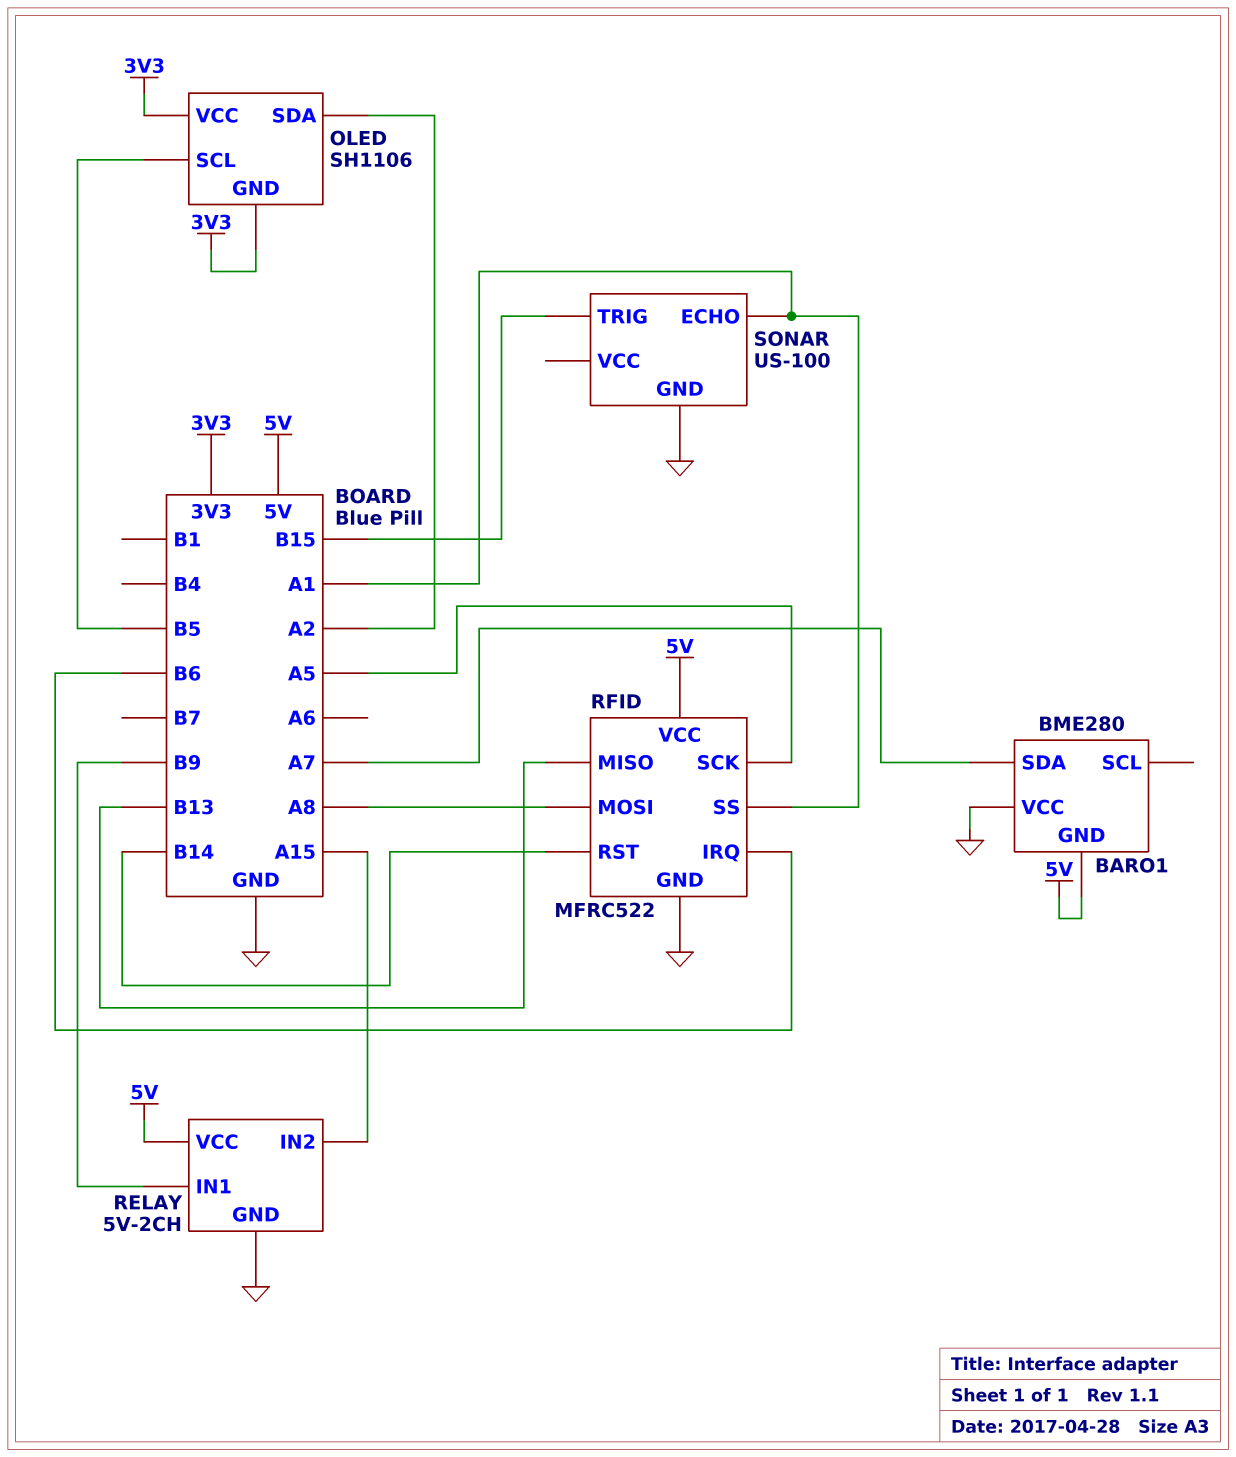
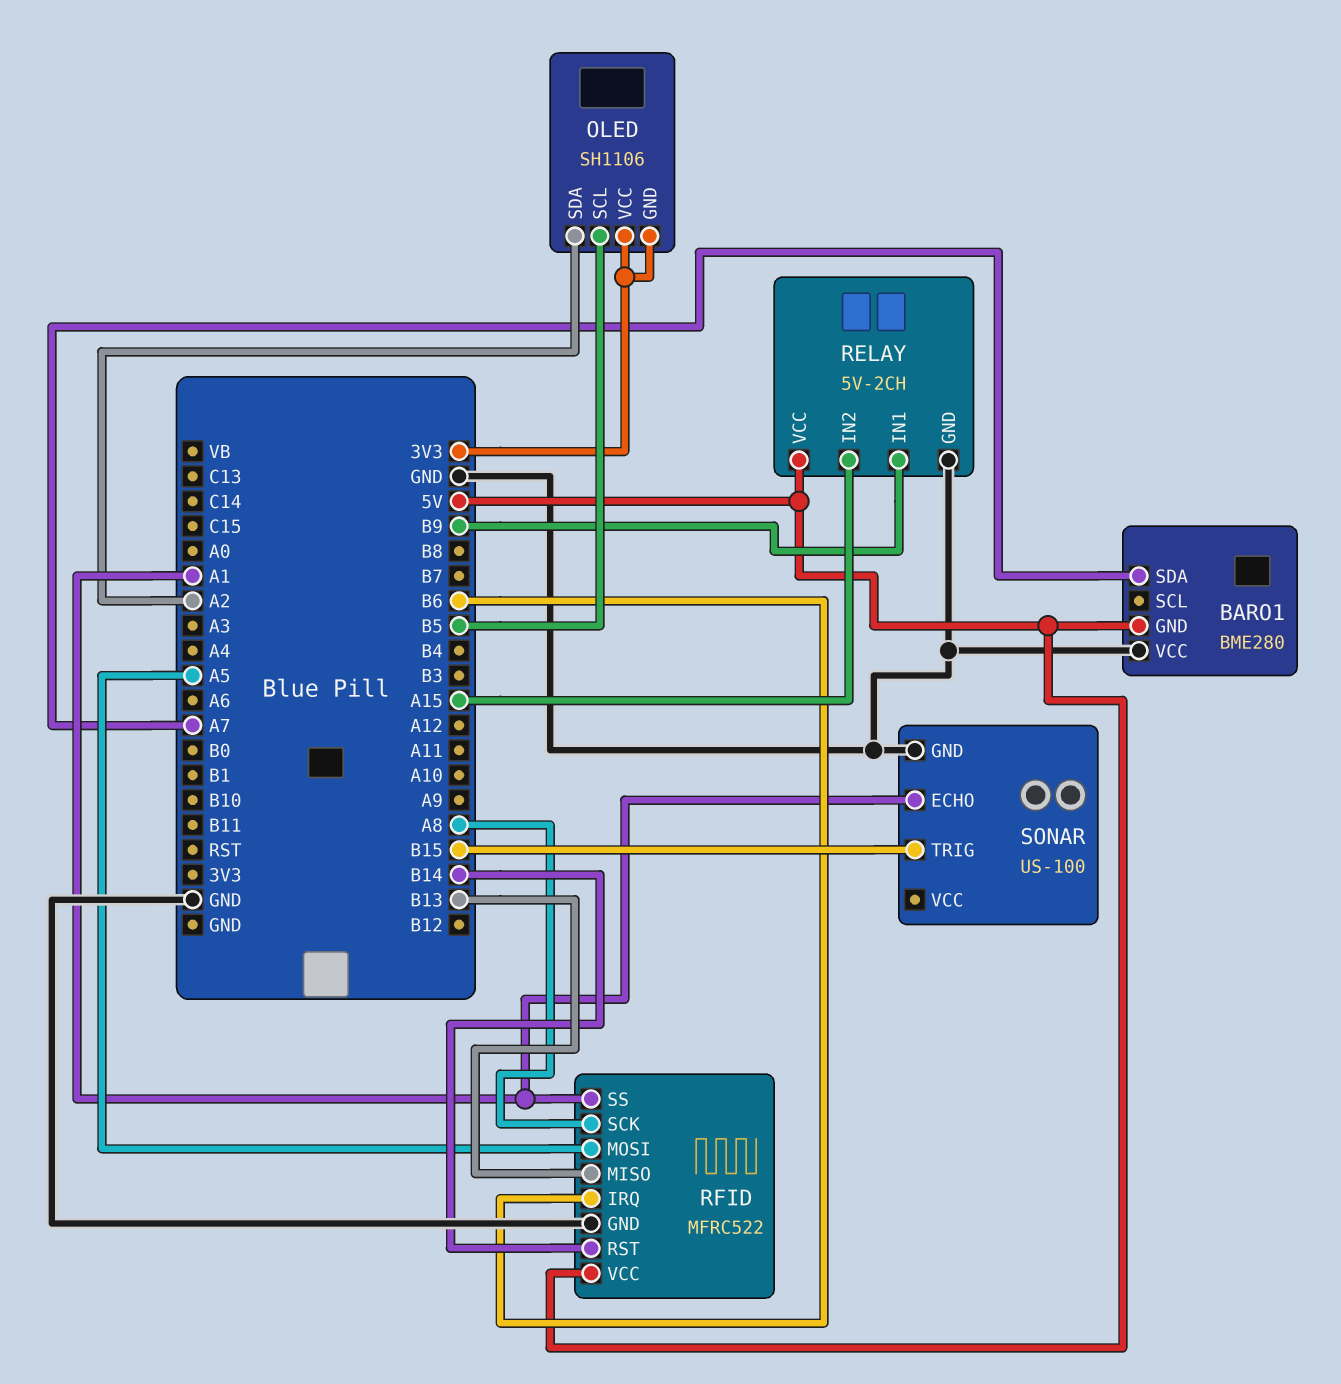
RFID pin MOSI: A8 -> A5
RFID pin SCK: A5 -> A8

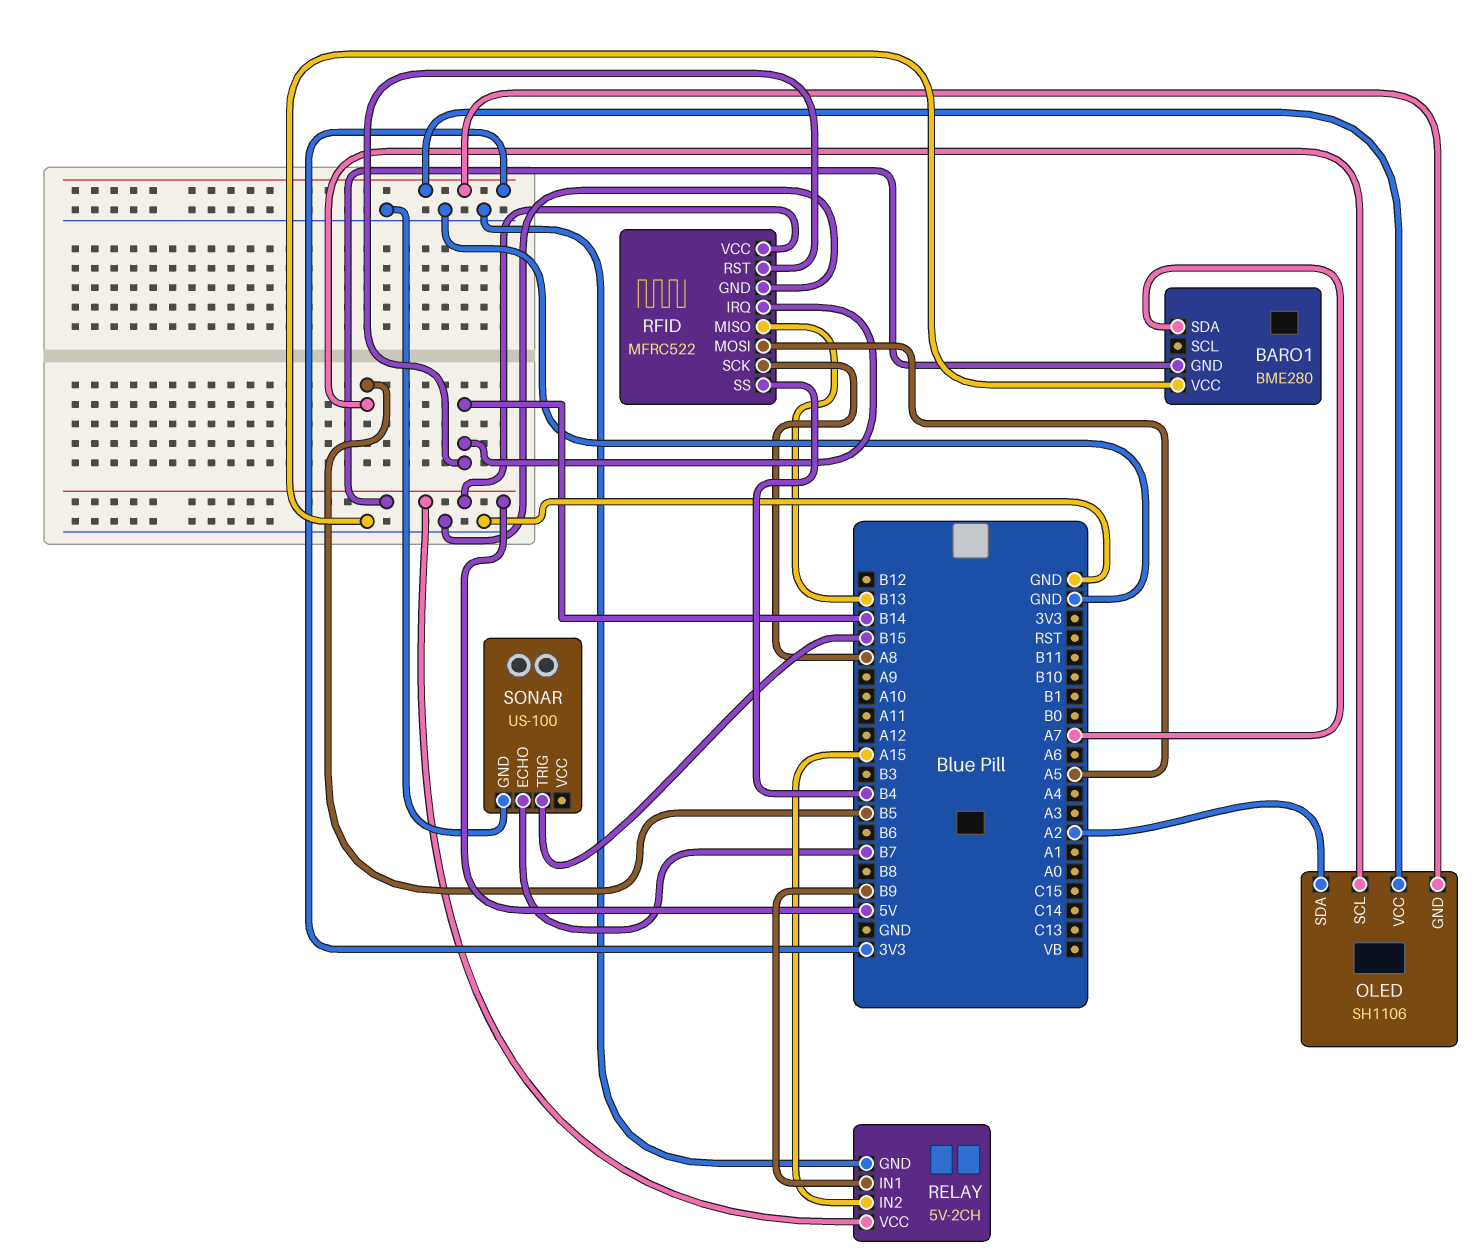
RFID pin IRQ: B6 -> B14
RFID pin SS: A1 -> B4
SONAR pin ECHO: A1 -> B7

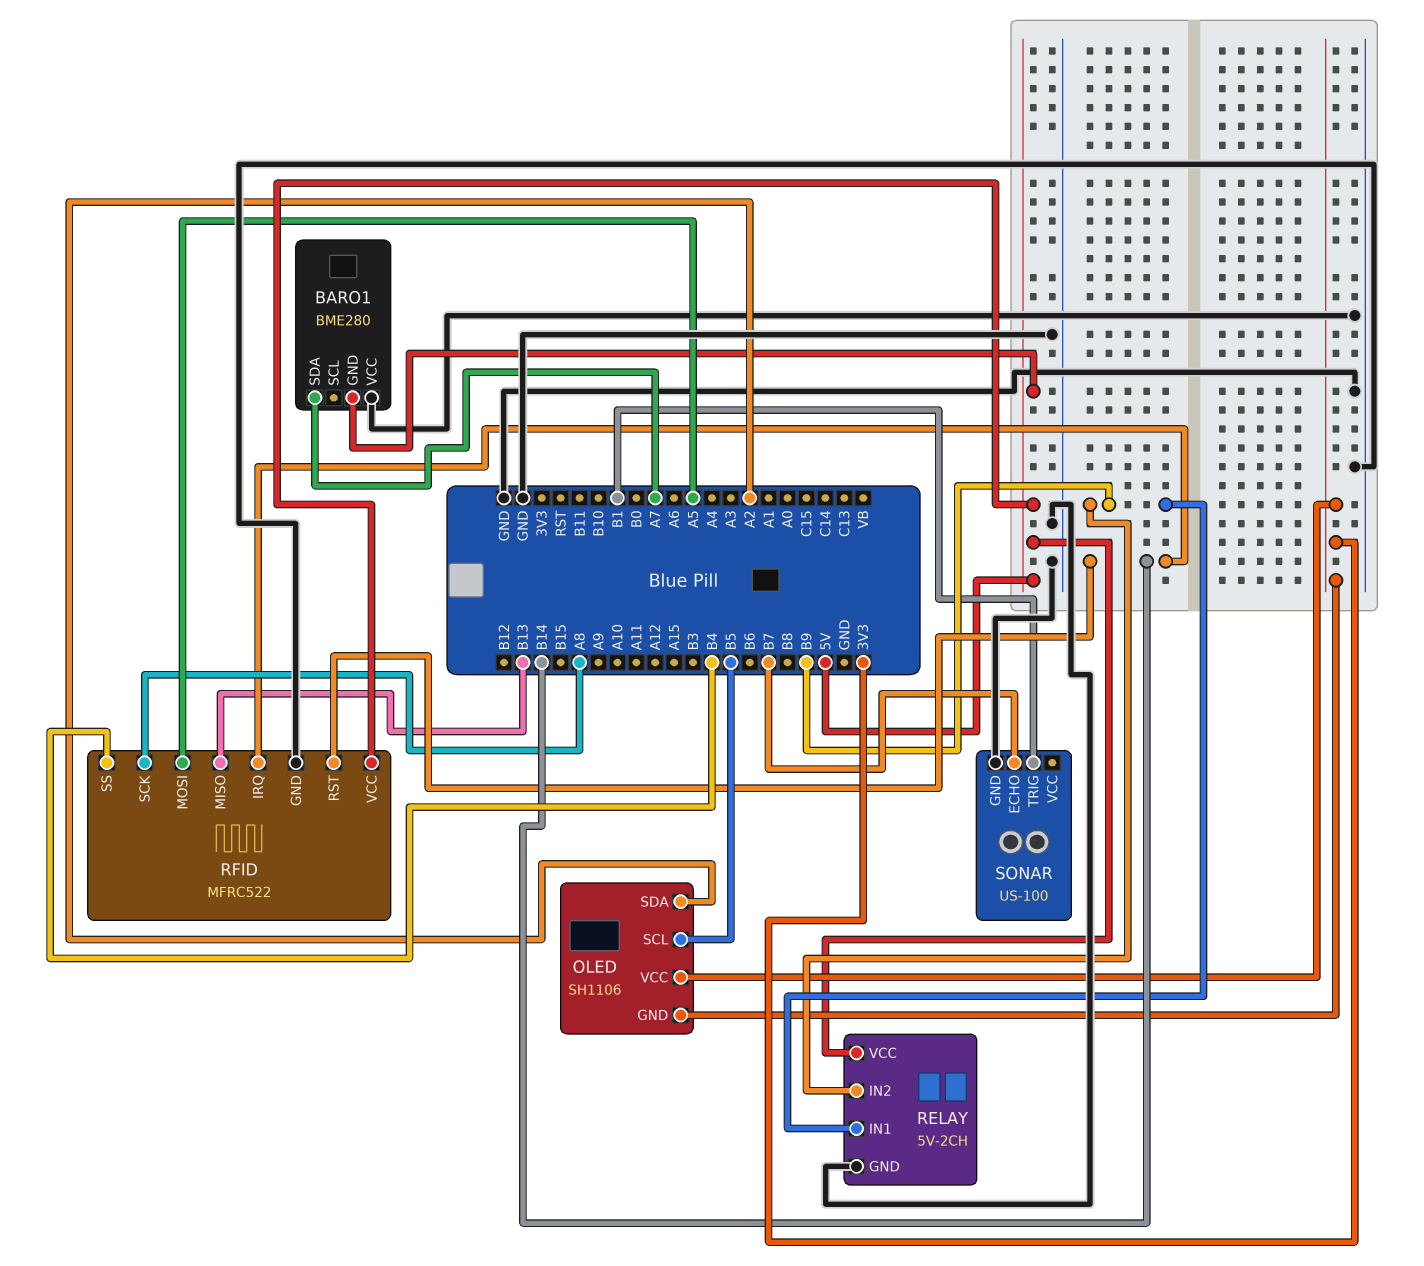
RELAY pin IN2: A15 -> B9
SONAR pin TRIG: B15 -> B1

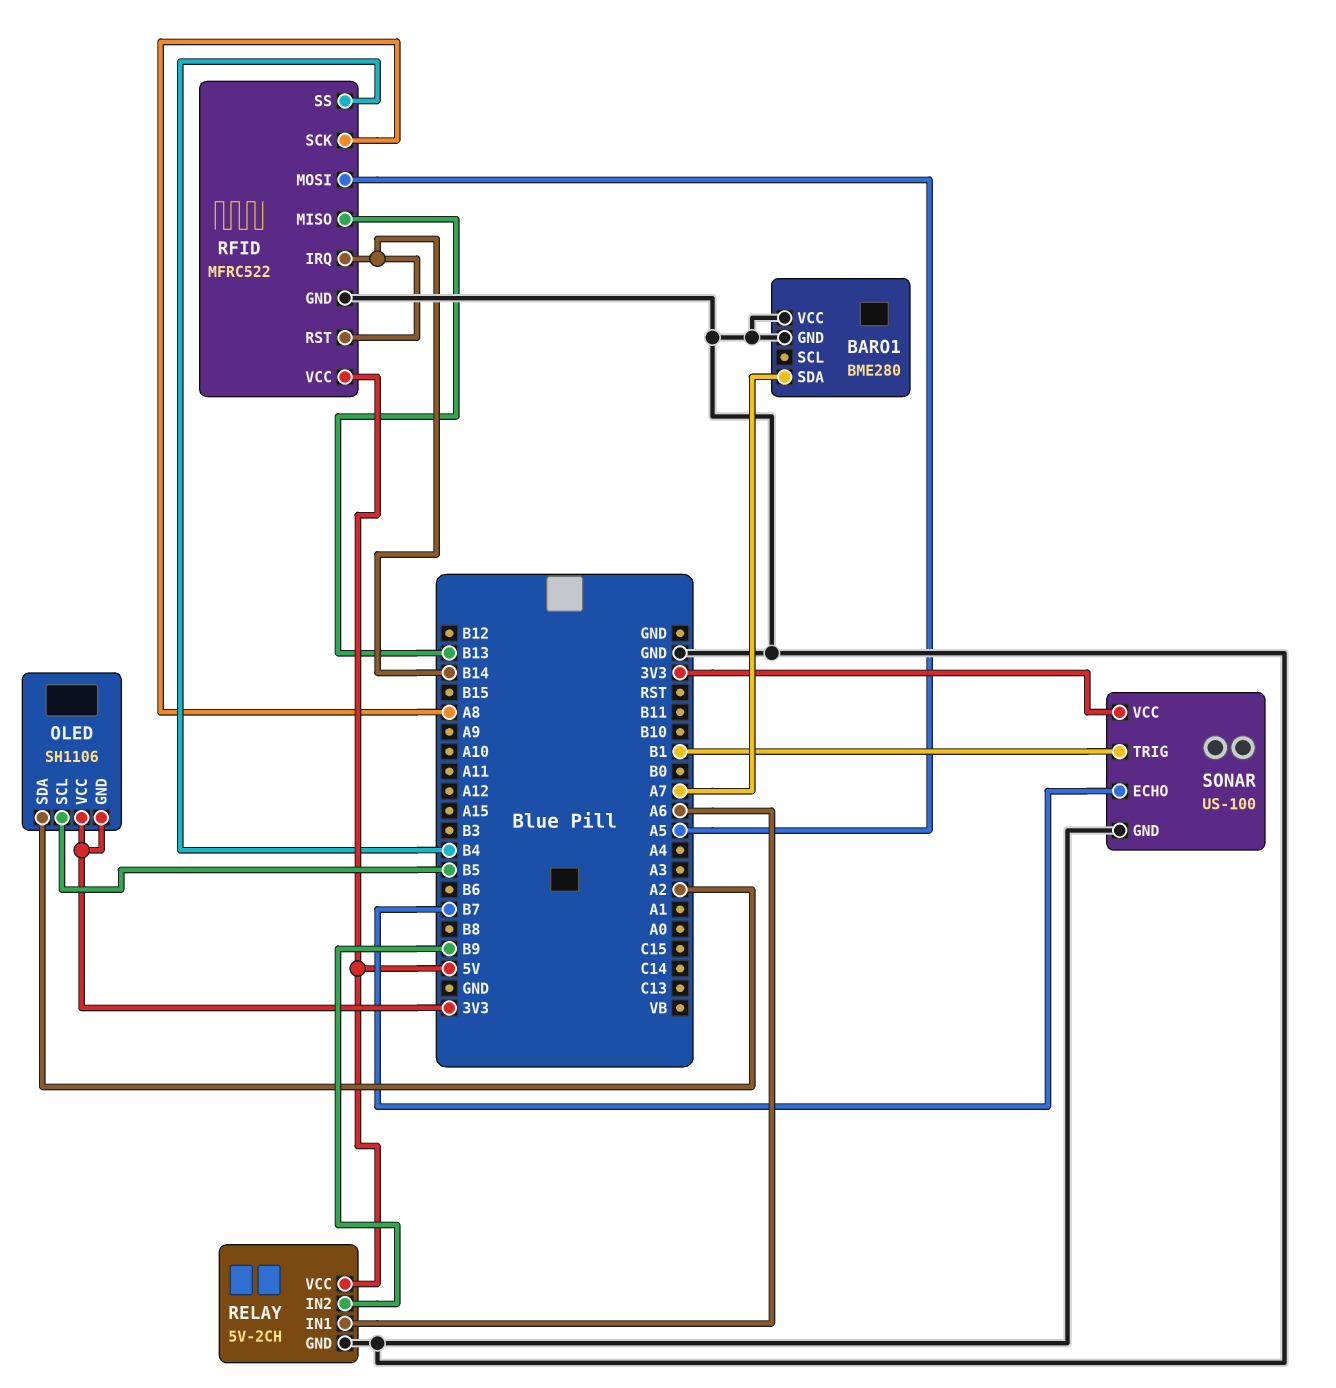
BARO1 pin GND: 5V -> GND
RELAY pin IN1: B9 -> A6
SONAR pin VCC: none -> 3V3

